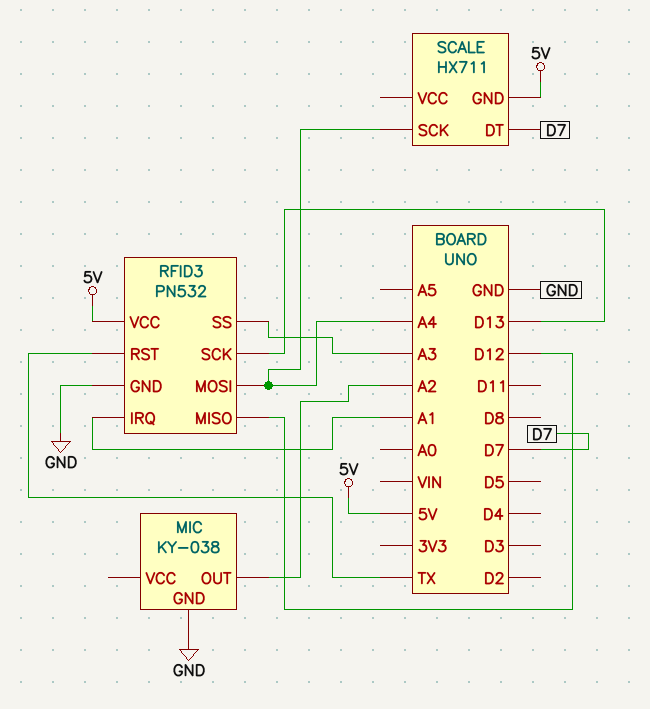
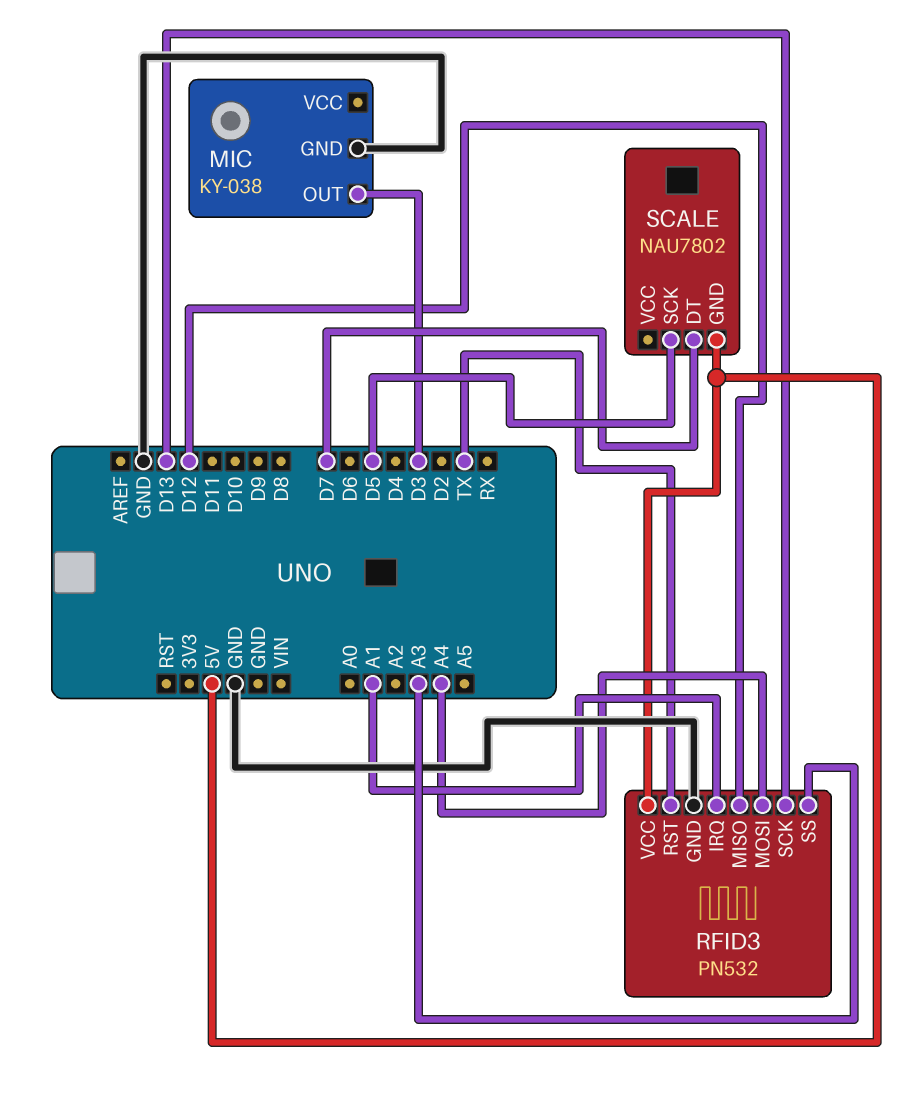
MIC pin OUT: A2 -> D3
SCALE: HX711 -> NAU7802
SCALE pin SCK: A4 -> D5

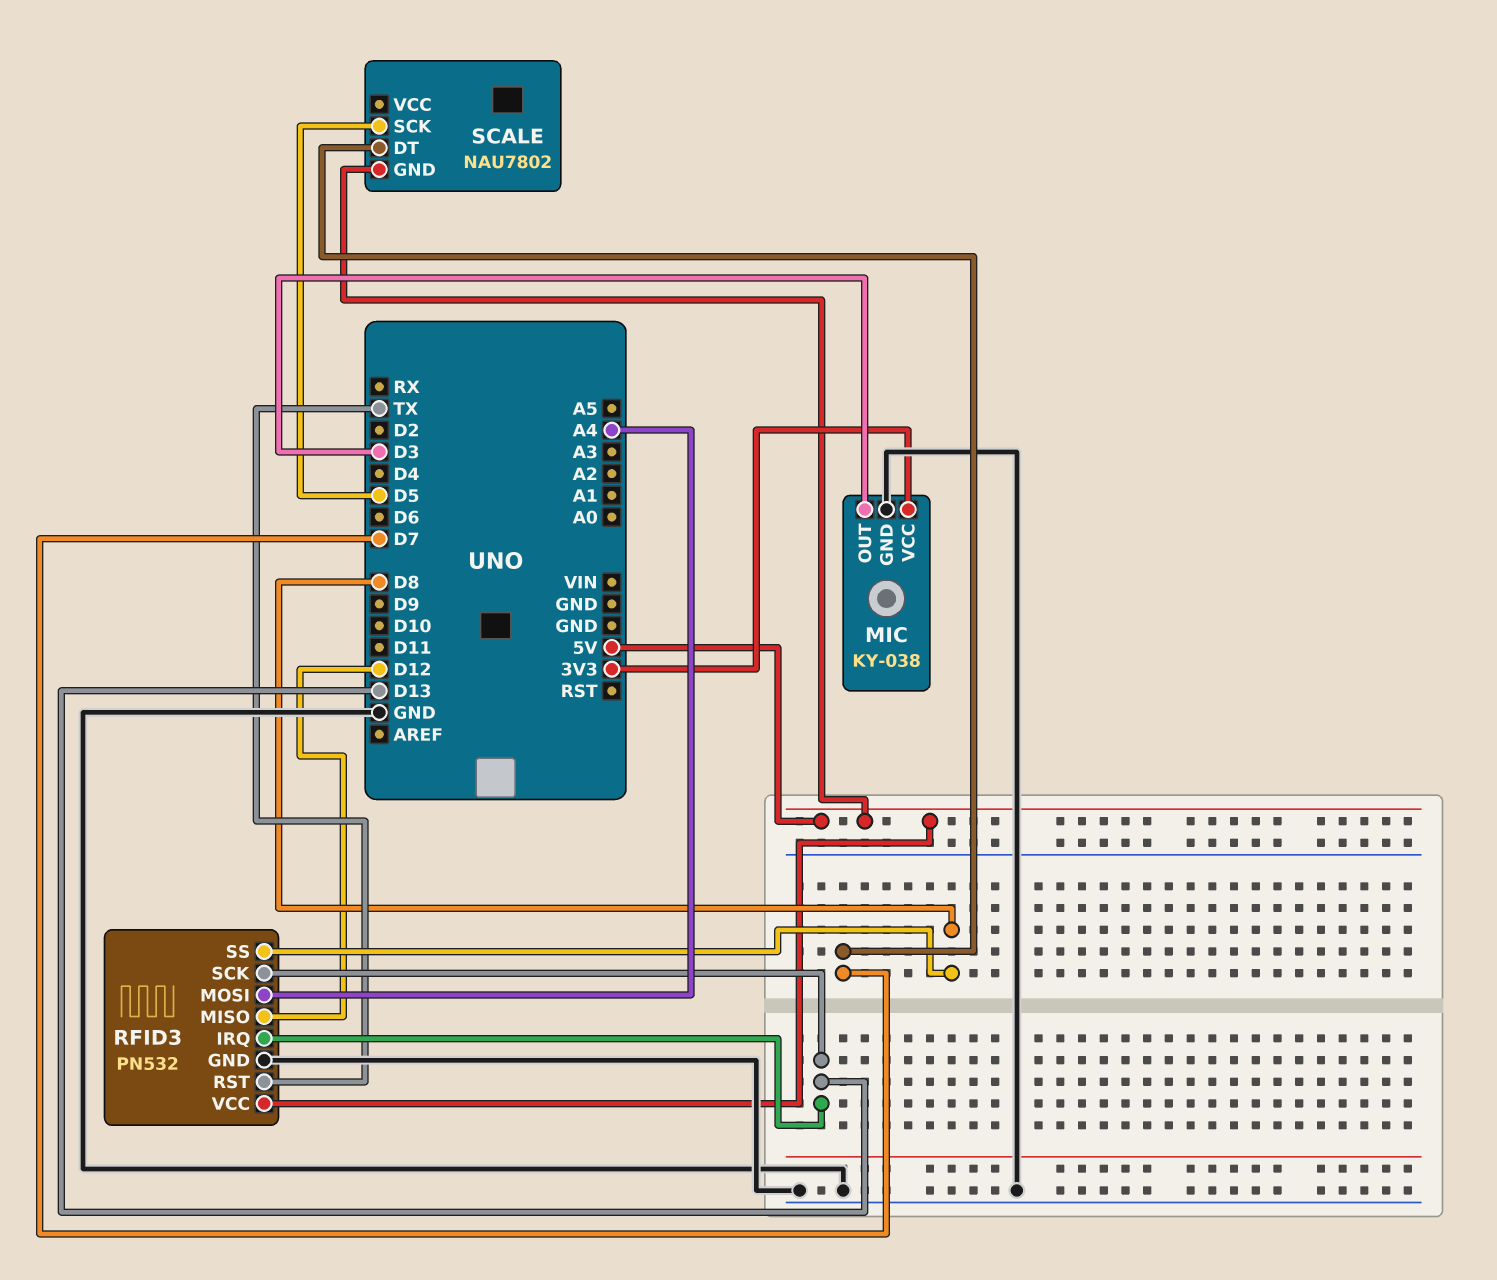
MIC pin VCC: none -> 3V3
RFID3 pin IRQ: A1 -> D13
RFID3 pin SS: A3 -> D8

